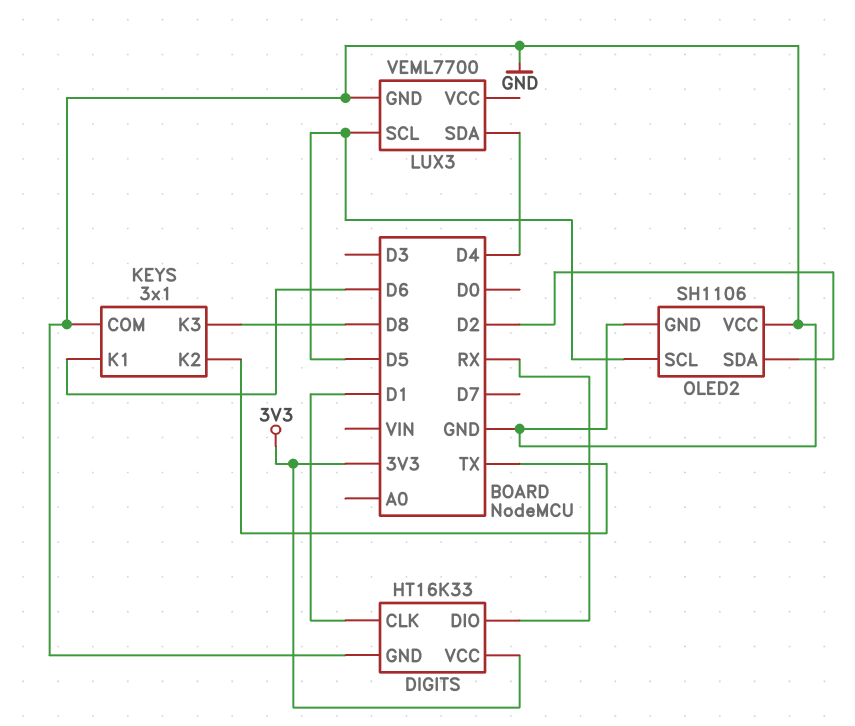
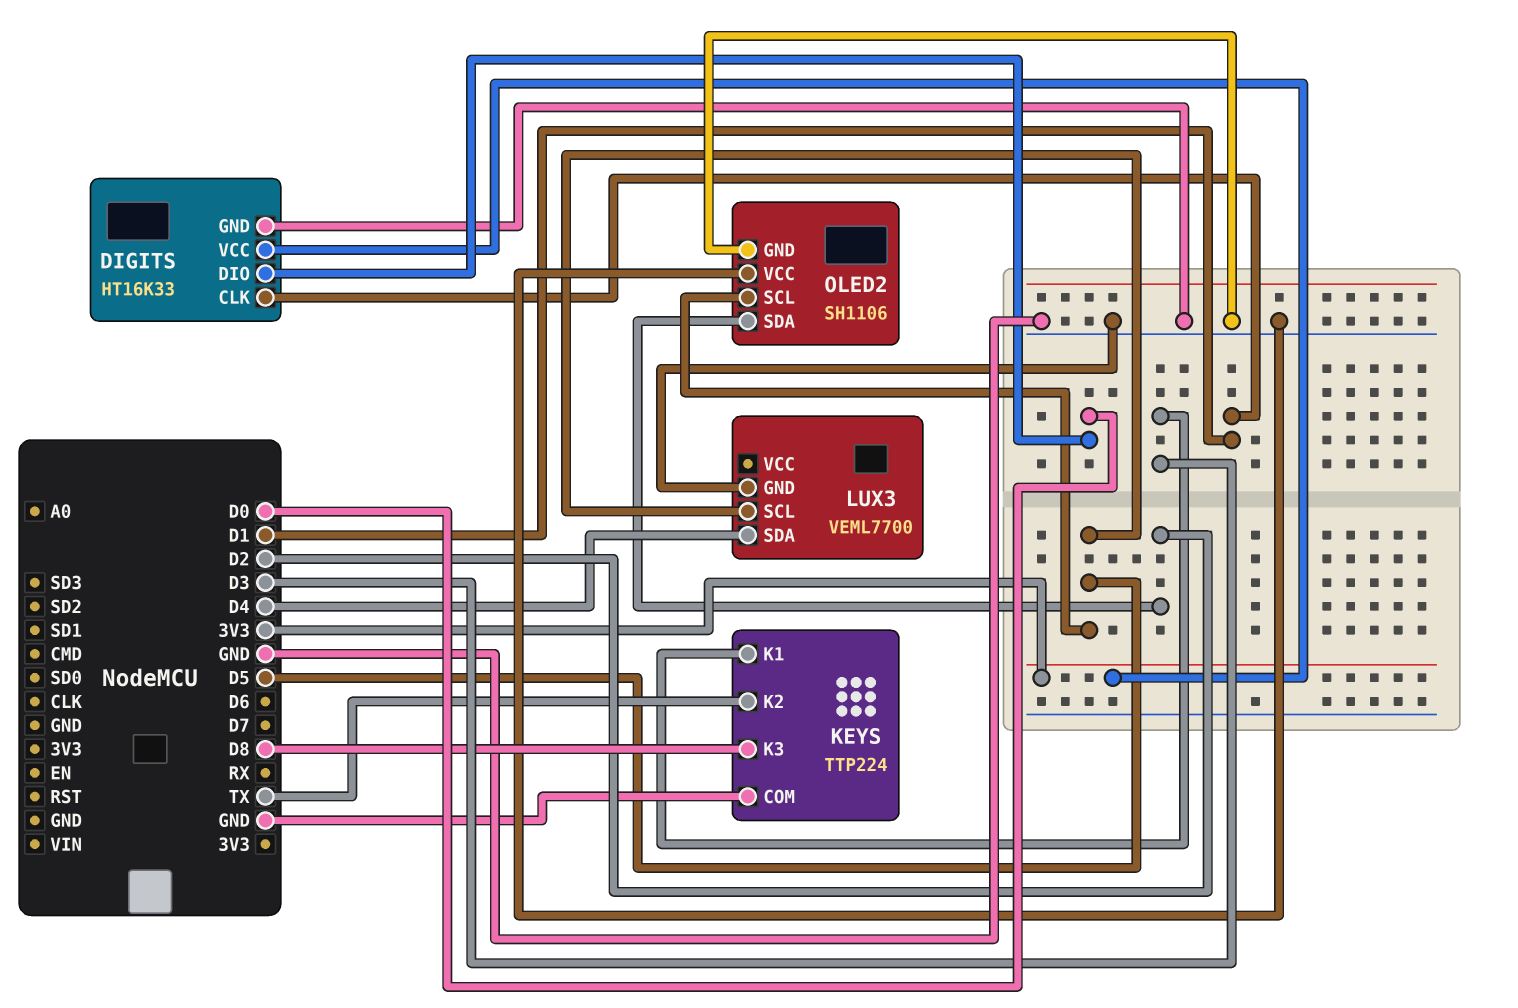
DIGITS pin DIO: RX -> D0
KEYS: 3x1 -> TTP224
KEYS pin K1: D6 -> D3

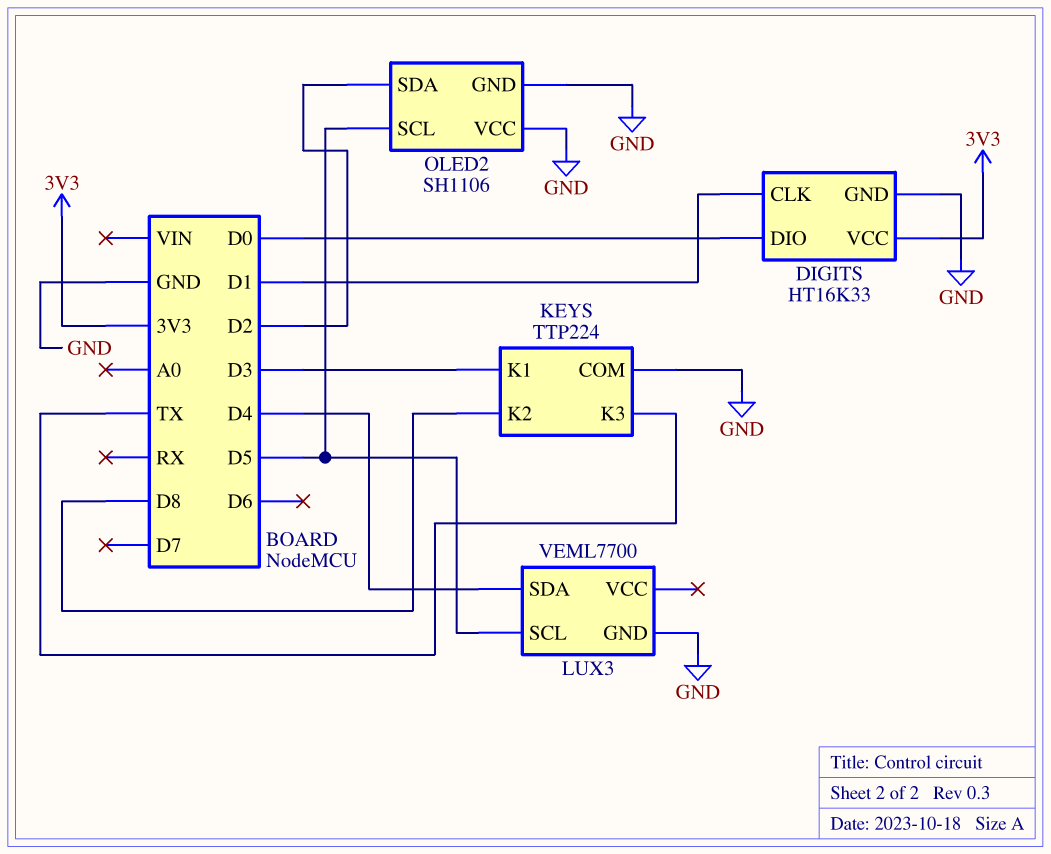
KEYS pin K2: TX -> D8
KEYS pin K3: D8 -> TX

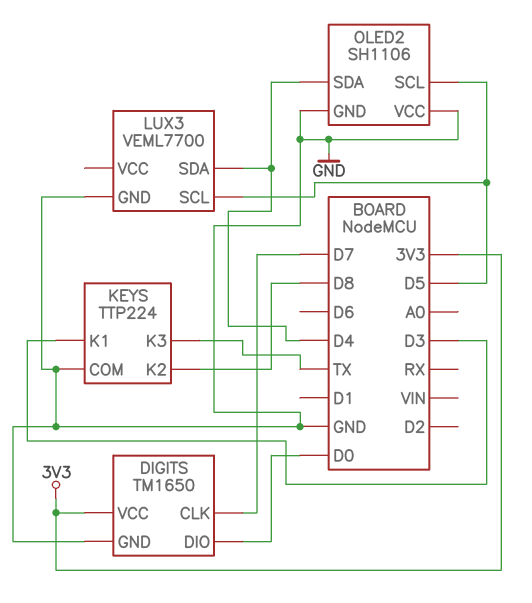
DIGITS: HT16K33 -> TM1650
DIGITS pin CLK: D1 -> D7
OLED2 pin SDA: D2 -> D4

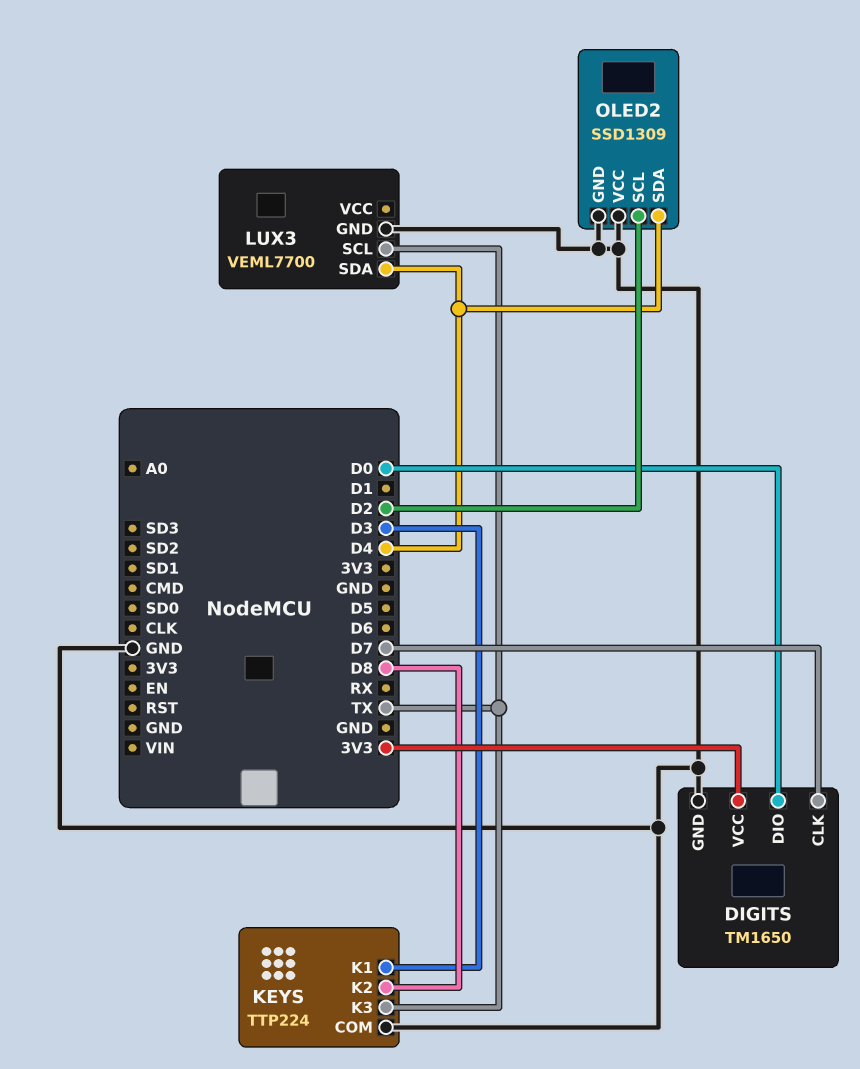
LUX3 pin SCL: D5 -> TX
OLED2: SH1106 -> SSD1309
OLED2 pin SCL: D5 -> D2

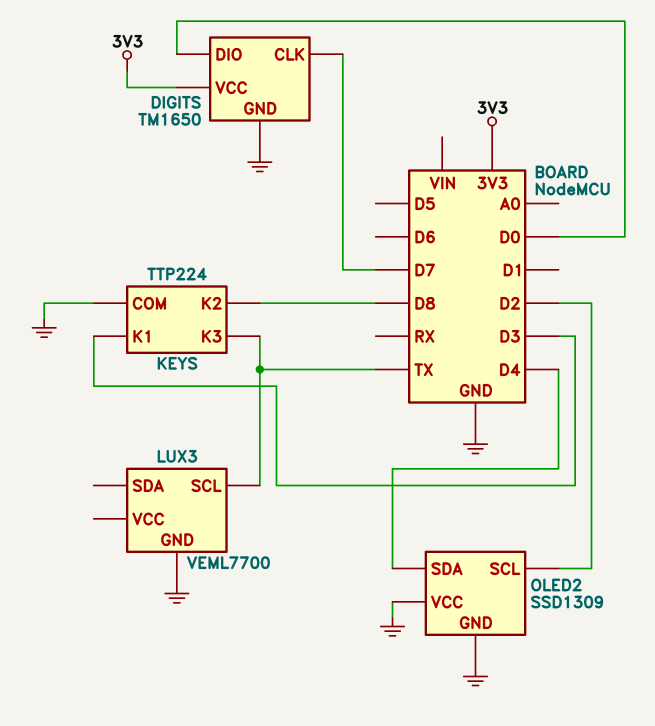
LUX3 pin SDA: D4 -> none

